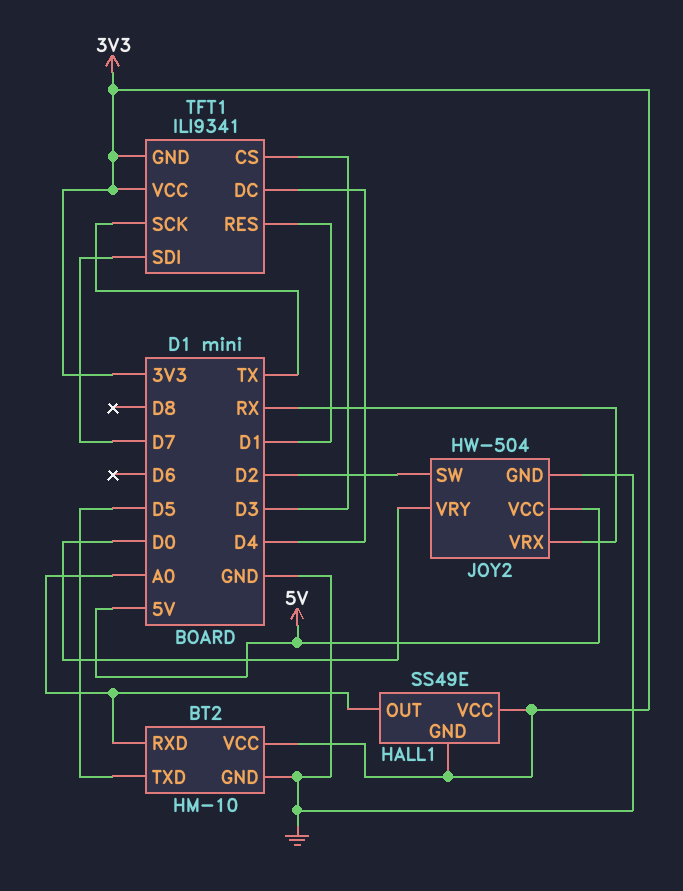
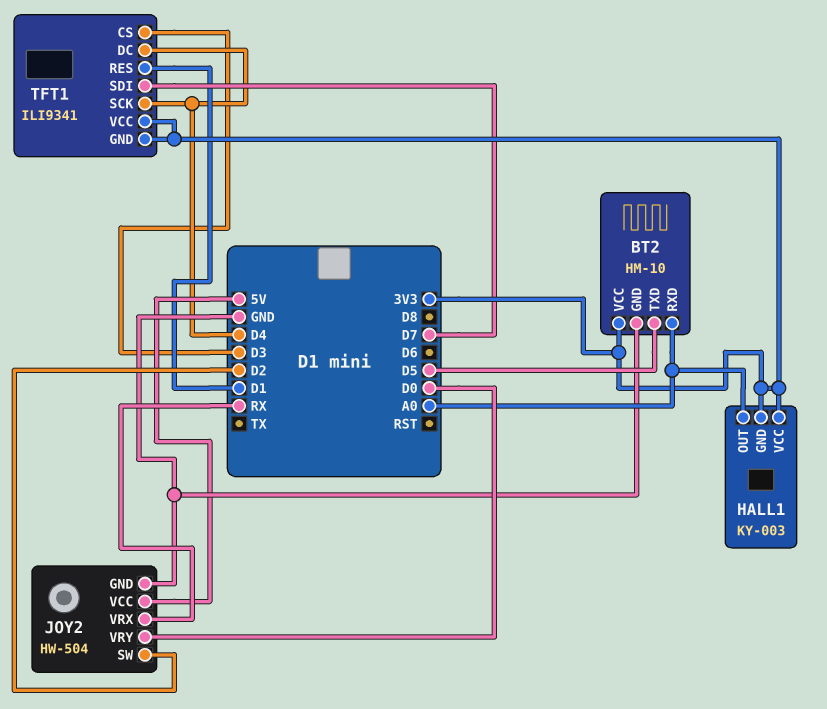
HALL1: SS49E -> KY-003
TFT1 pin SCK: TX -> D4

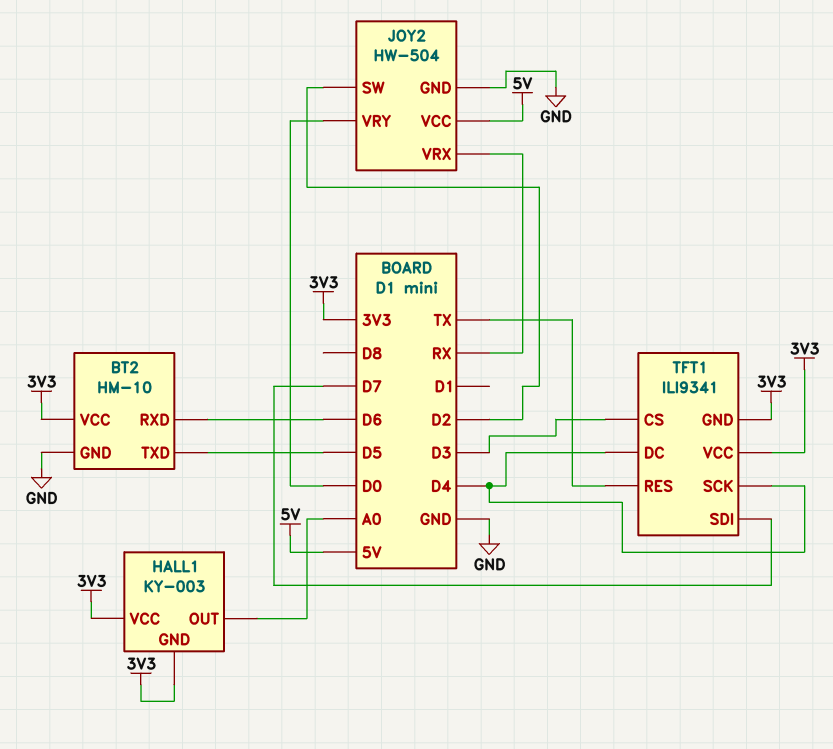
BT2 pin RXD: A0 -> D6
TFT1 pin RES: D1 -> TX

